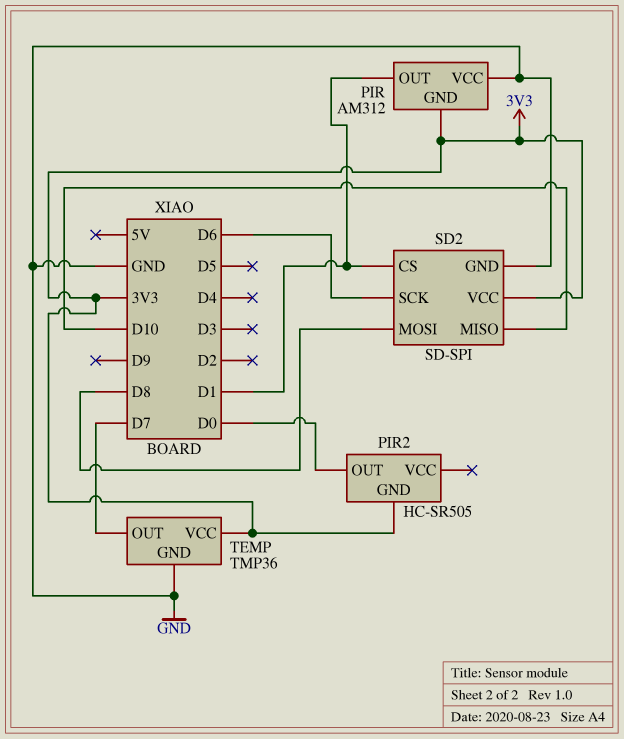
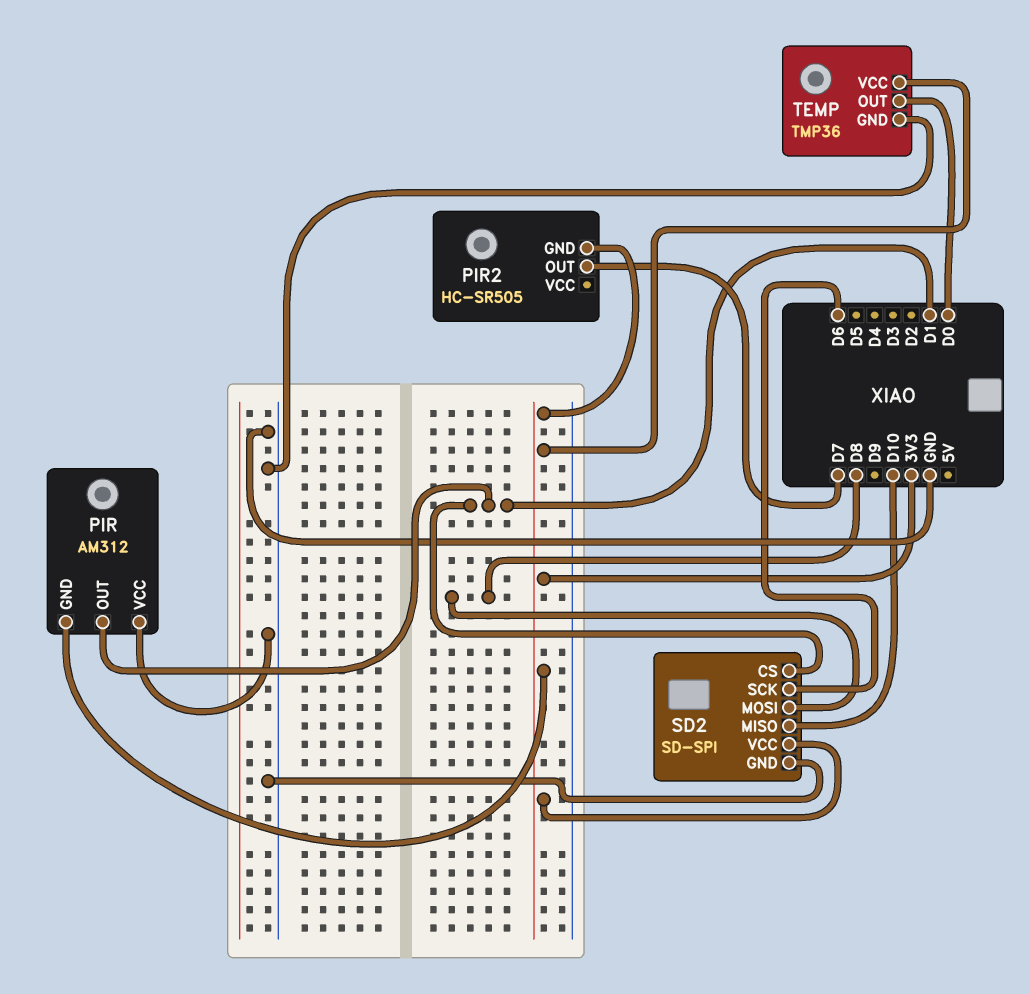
PIR2 pin OUT: D0 -> D7
TEMP pin OUT: D7 -> D0

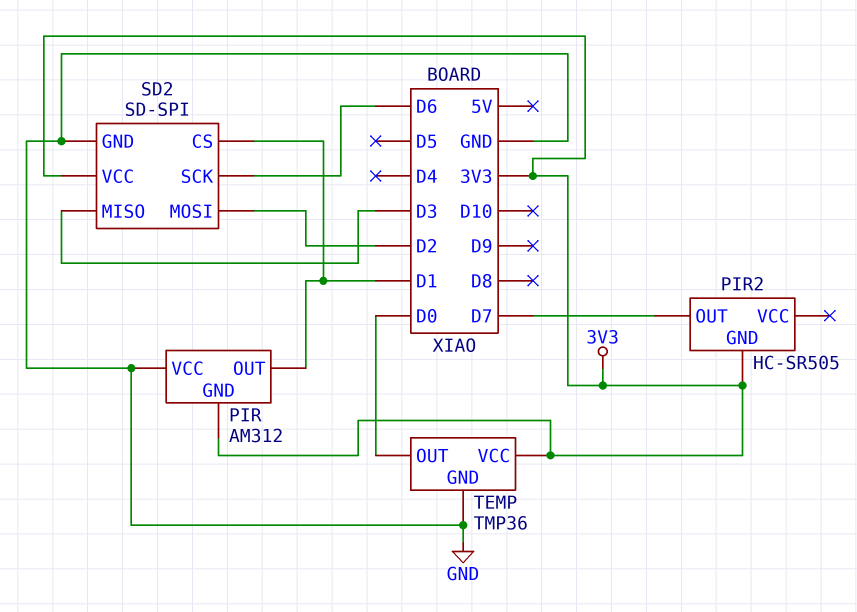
SD2 pin MISO: D10 -> D3
SD2 pin MOSI: D8 -> D2

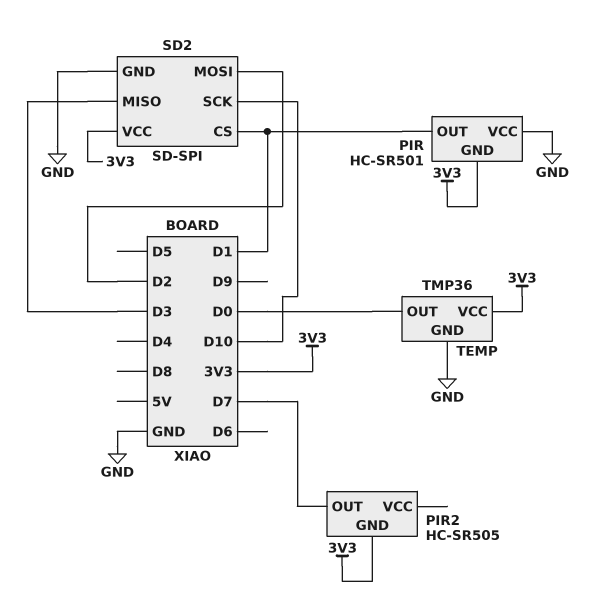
PIR: AM312 -> HC-SR501
SD2 pin SCK: D6 -> D10

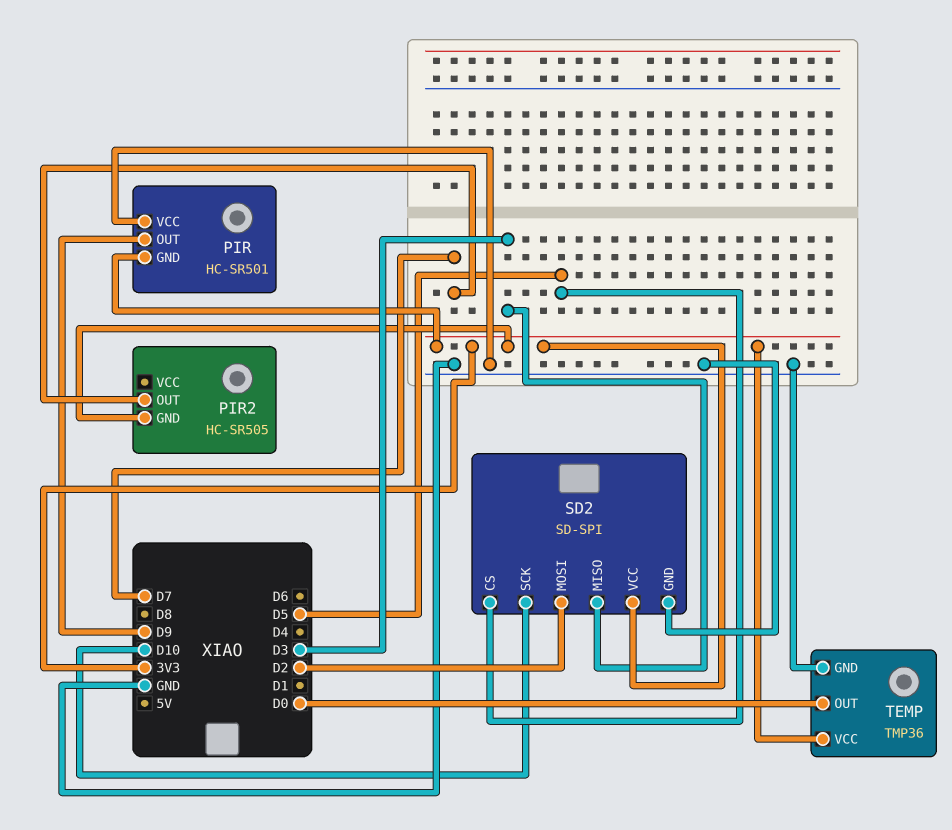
PIR pin OUT: D1 -> D9
SD2 pin CS: D1 -> D5

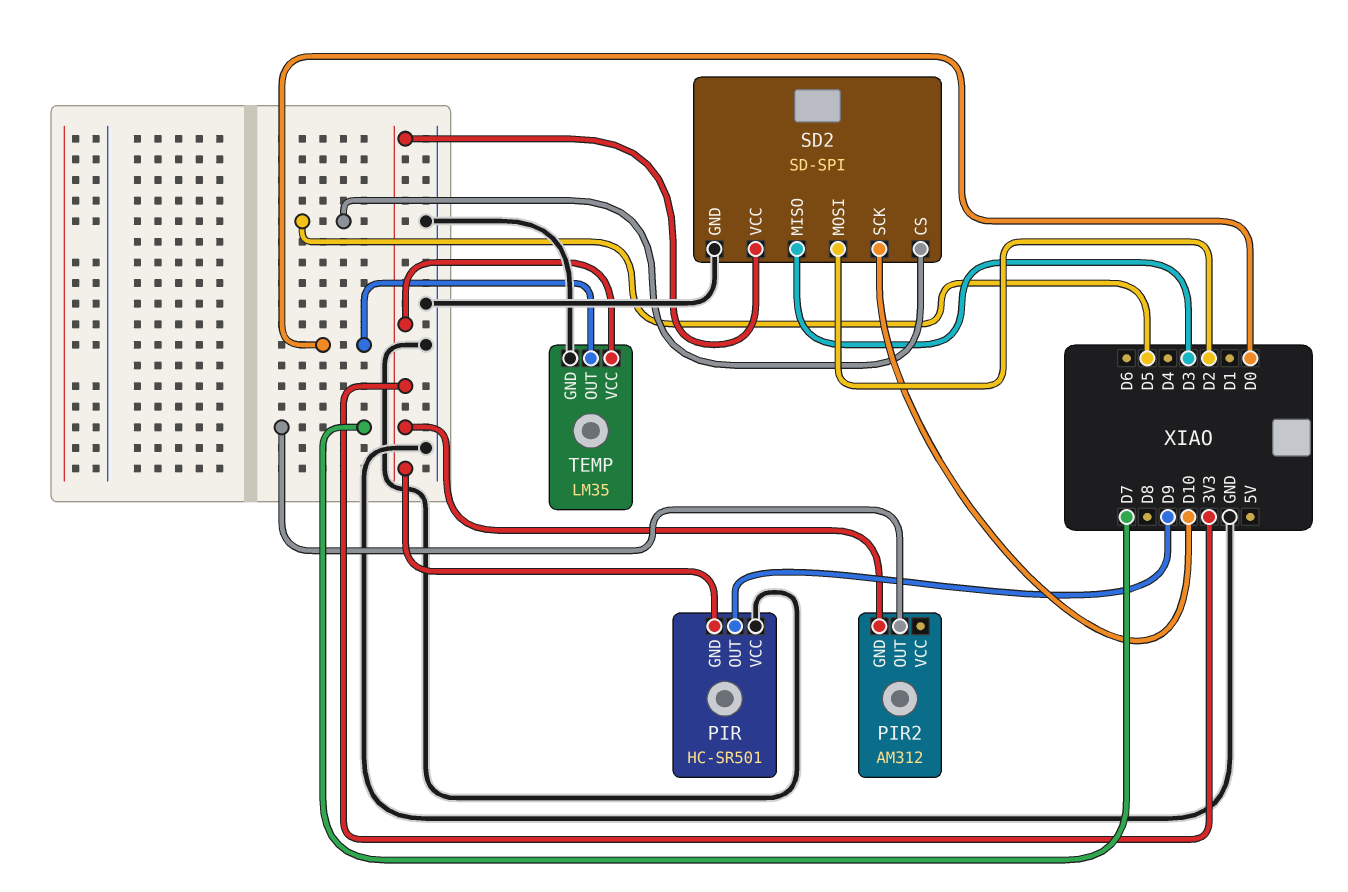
PIR2: HC-SR505 -> AM312
TEMP: TMP36 -> LM35

